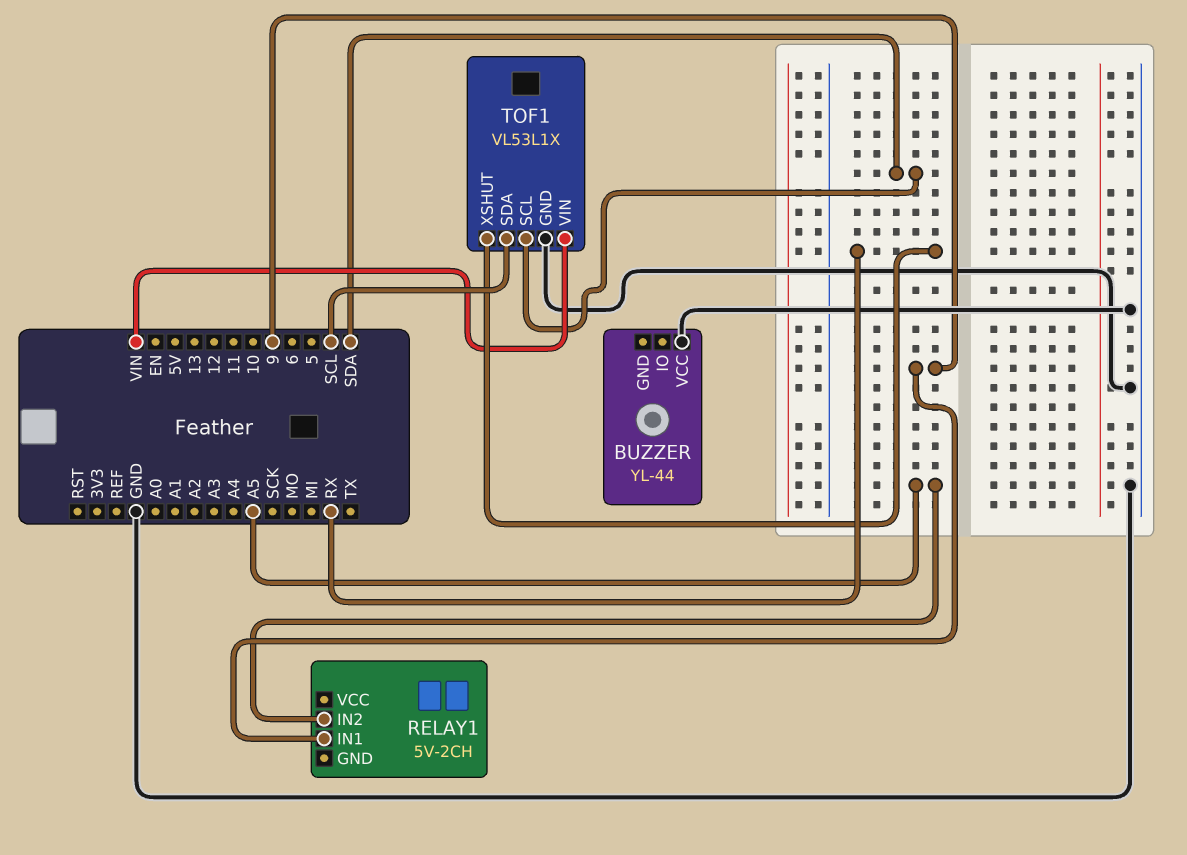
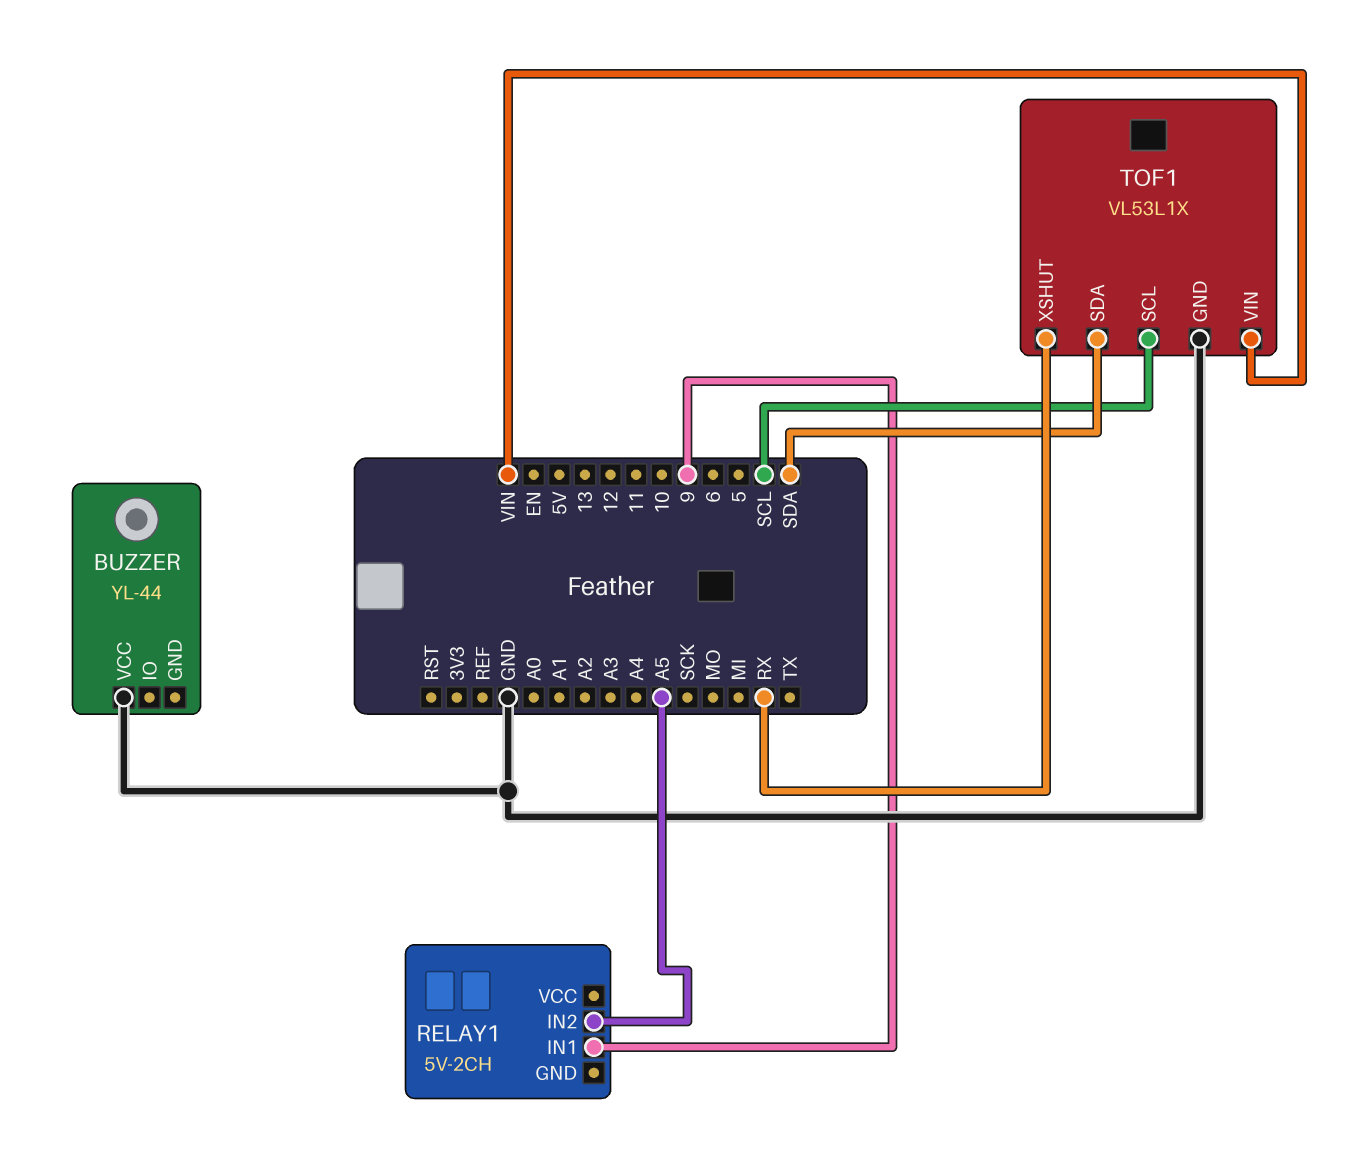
TOF1 pin SCL: SDA -> SCL
TOF1 pin SDA: SCL -> SDA

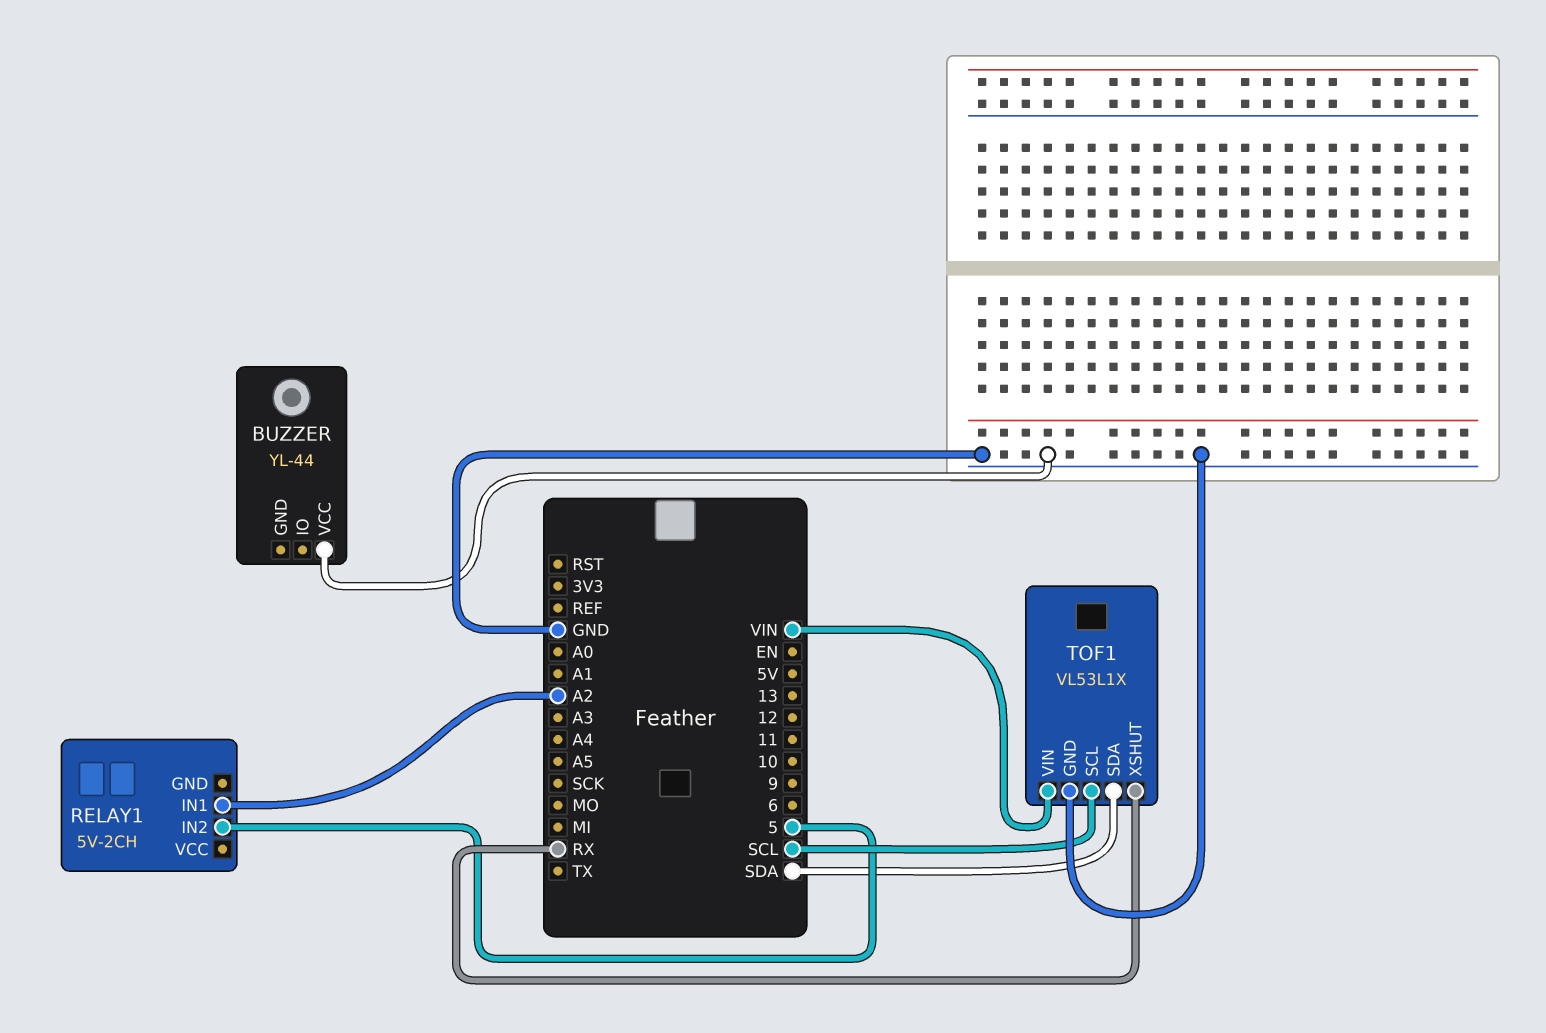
RELAY1 pin IN1: 9 -> A2
RELAY1 pin IN2: A5 -> 5

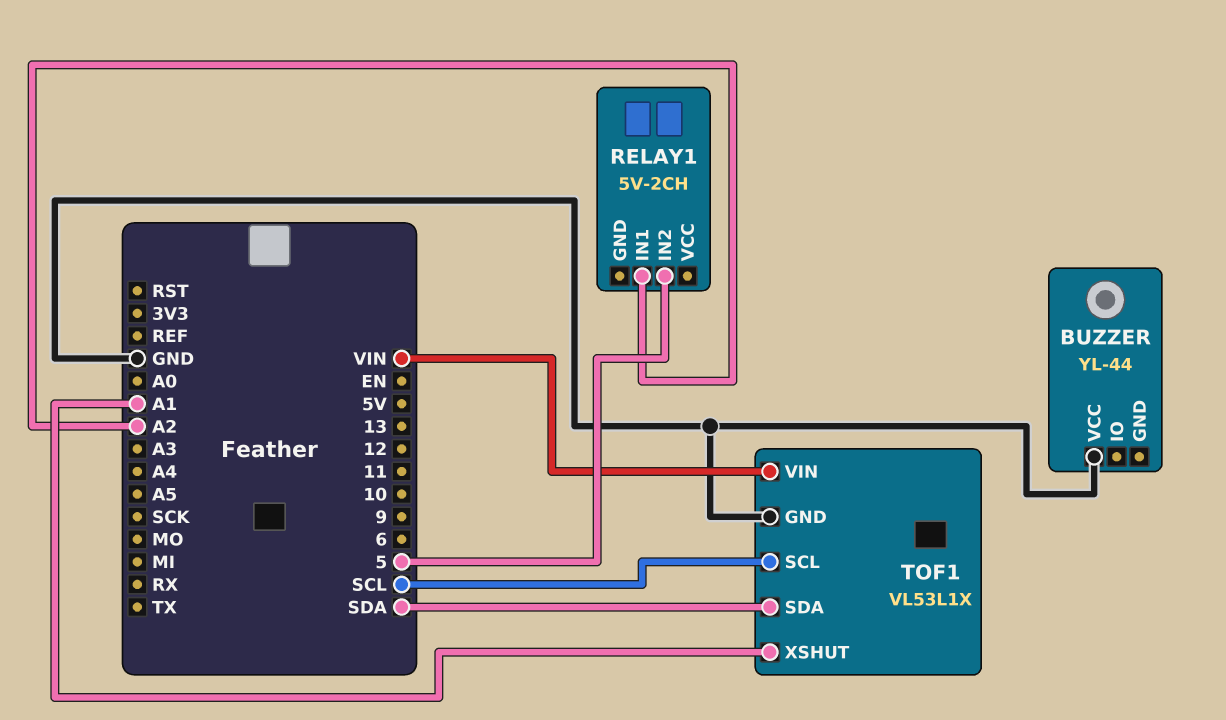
TOF1 pin XSHUT: RX -> A1

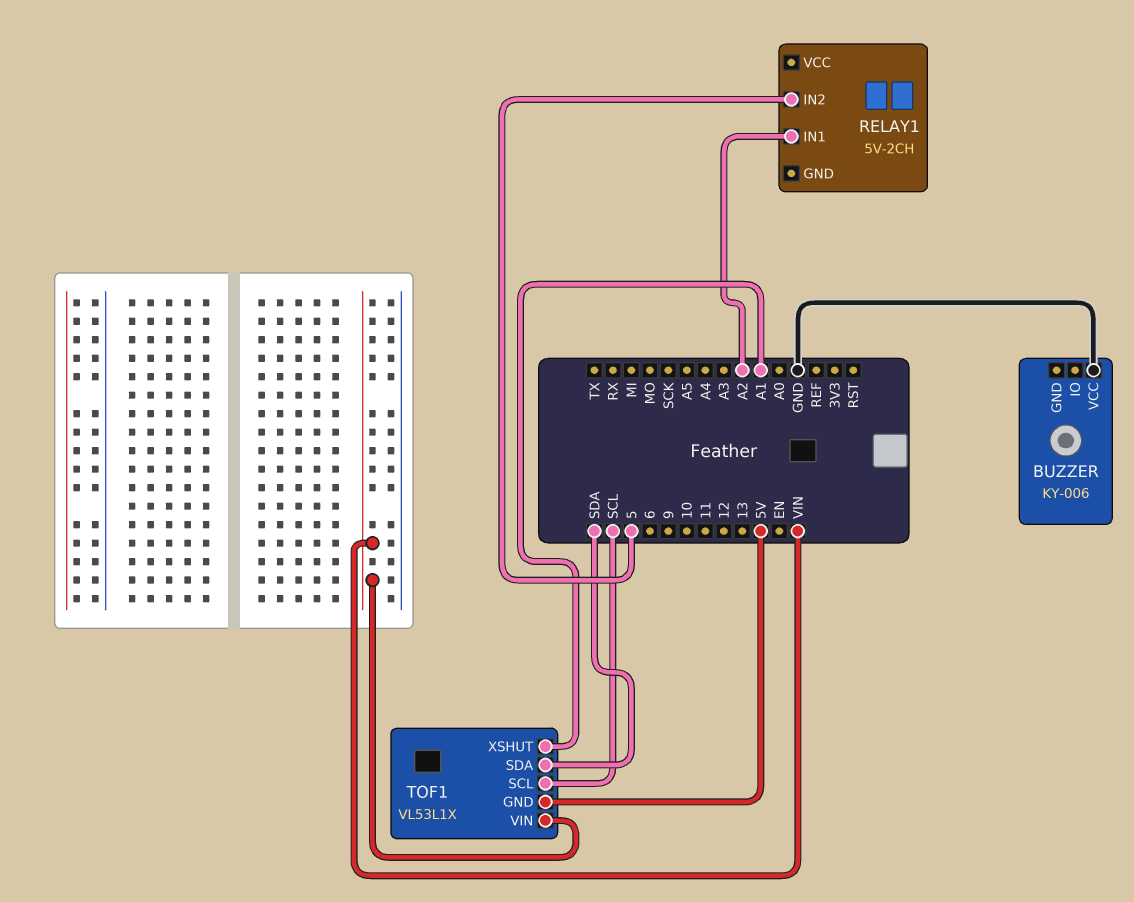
BUZZER: YL-44 -> KY-006
TOF1 pin GND: GND -> 5V

